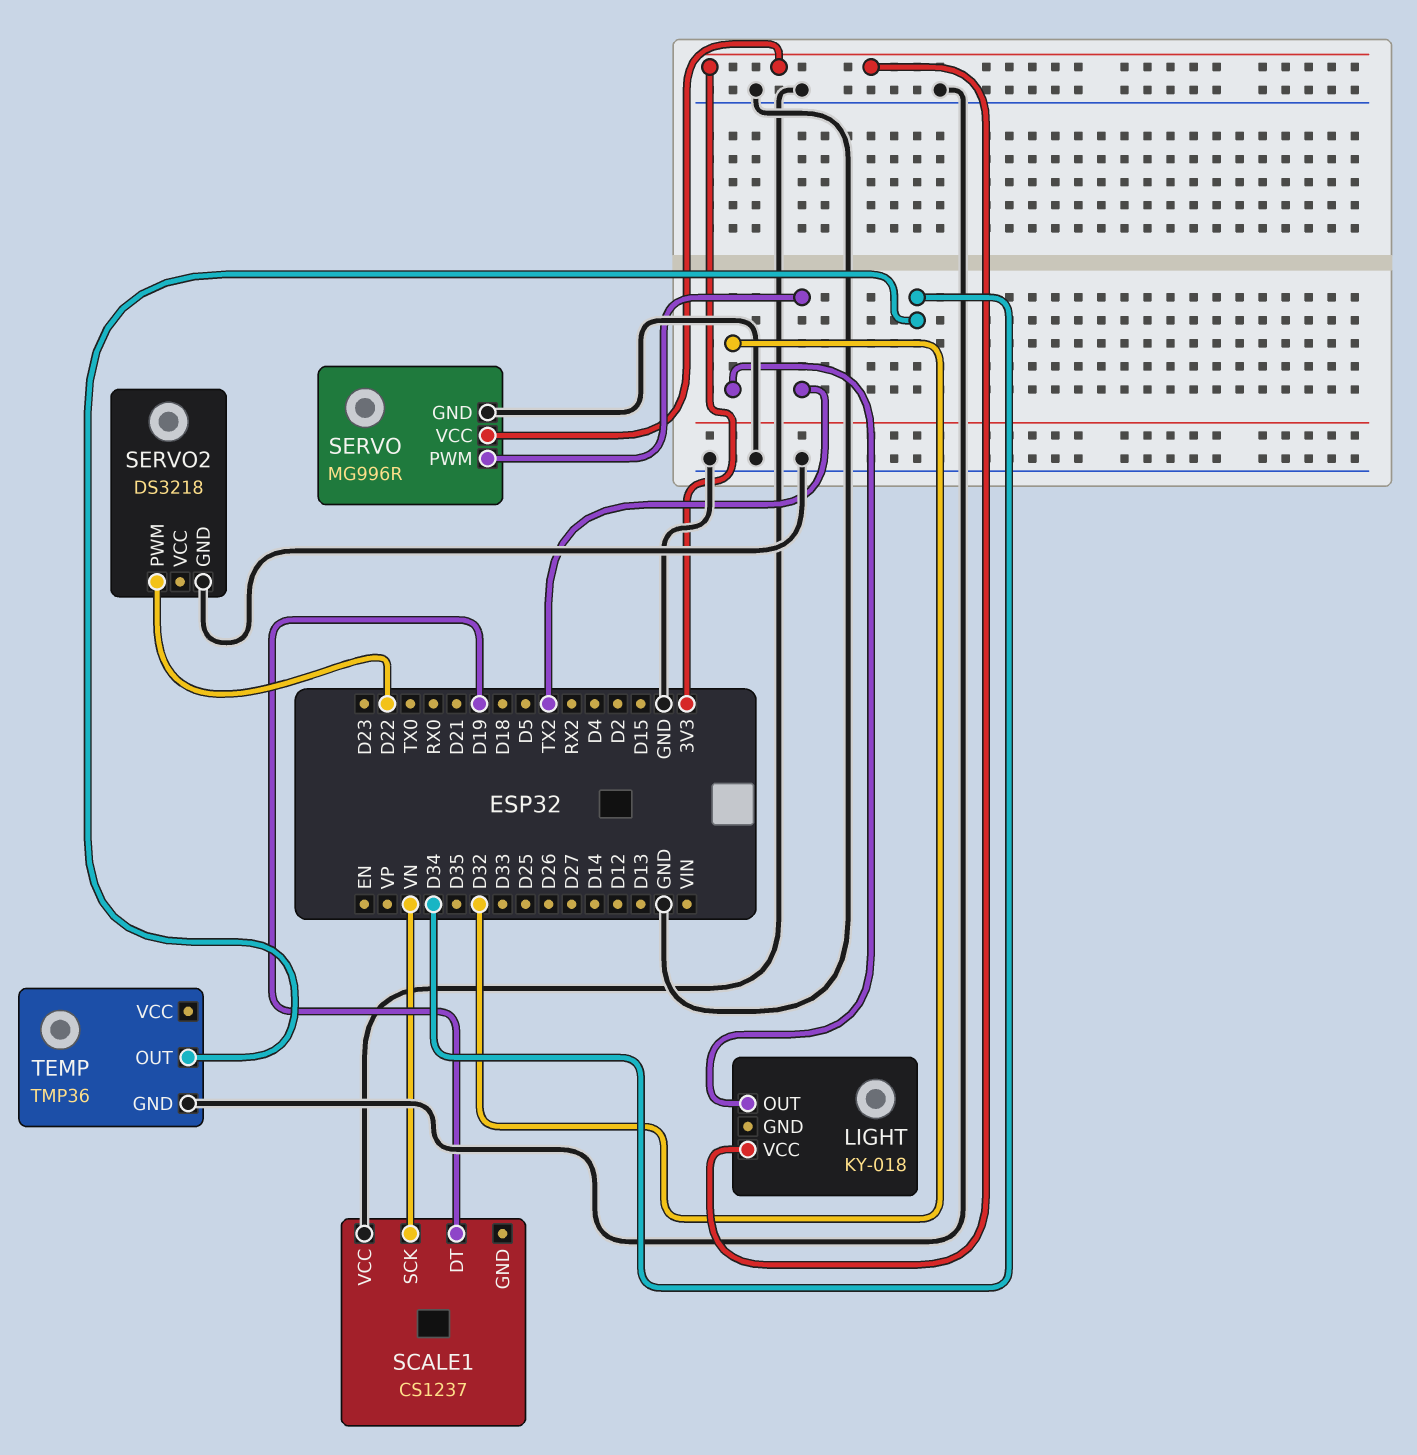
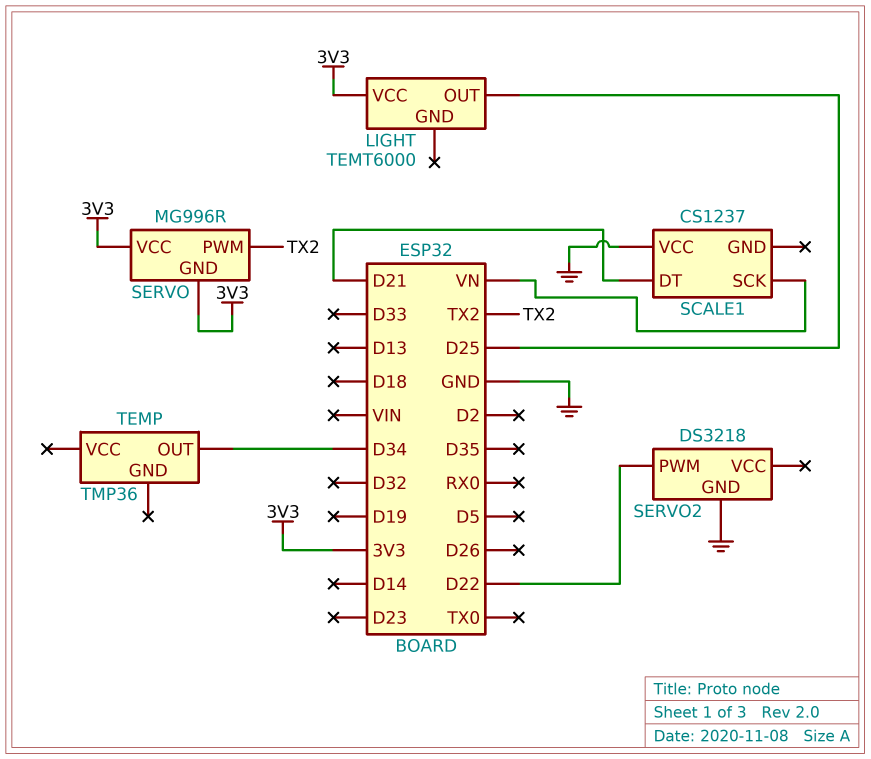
LIGHT: KY-018 -> TEMT6000
LIGHT pin OUT: D32 -> D25
SCALE1 pin DT: D19 -> D21
SERVO pin GND: GND -> 3V3
TEMP pin GND: GND -> none

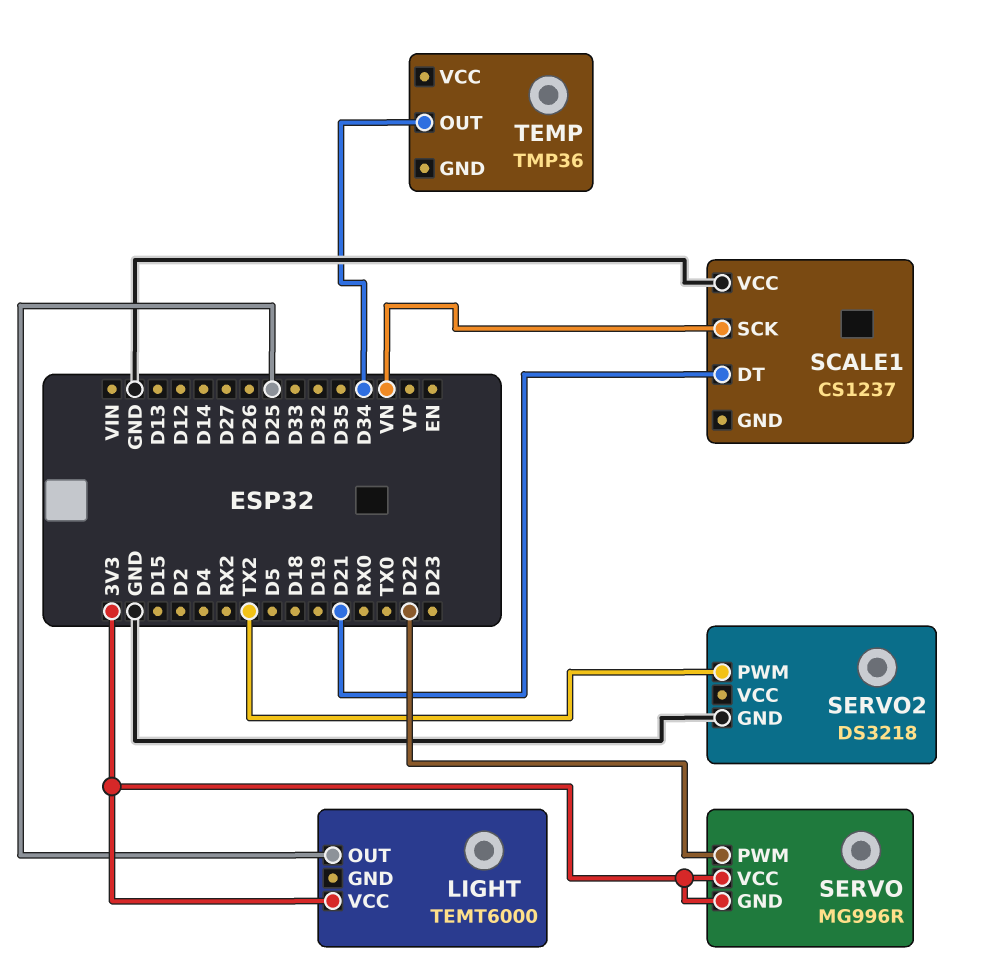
SERVO pin PWM: TX2 -> D22
SERVO2 pin PWM: D22 -> TX2

